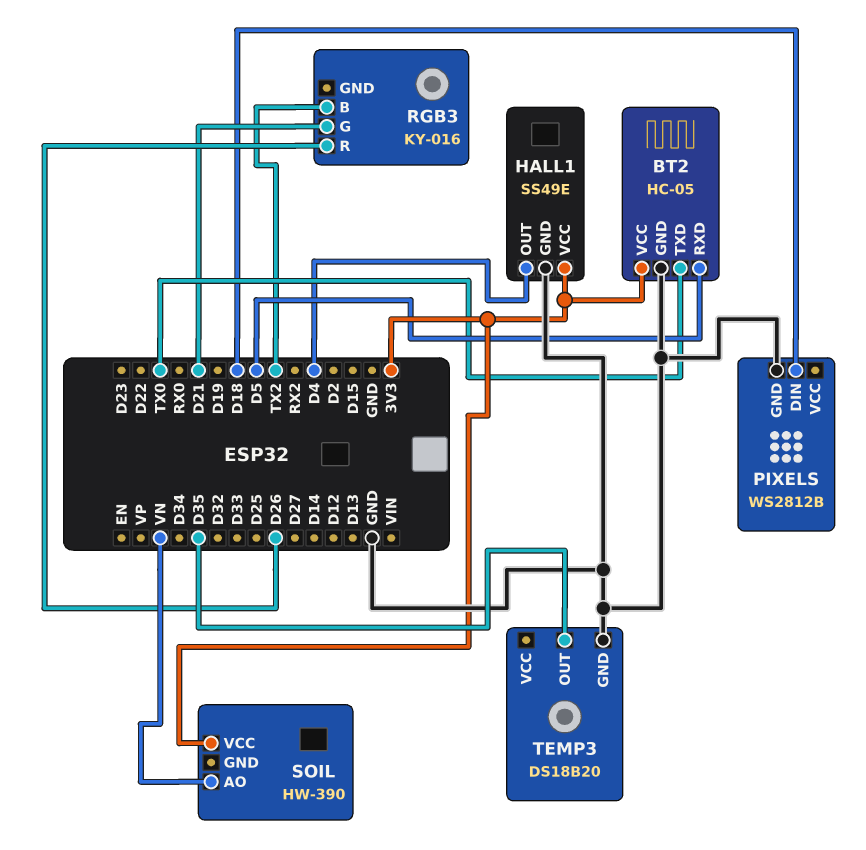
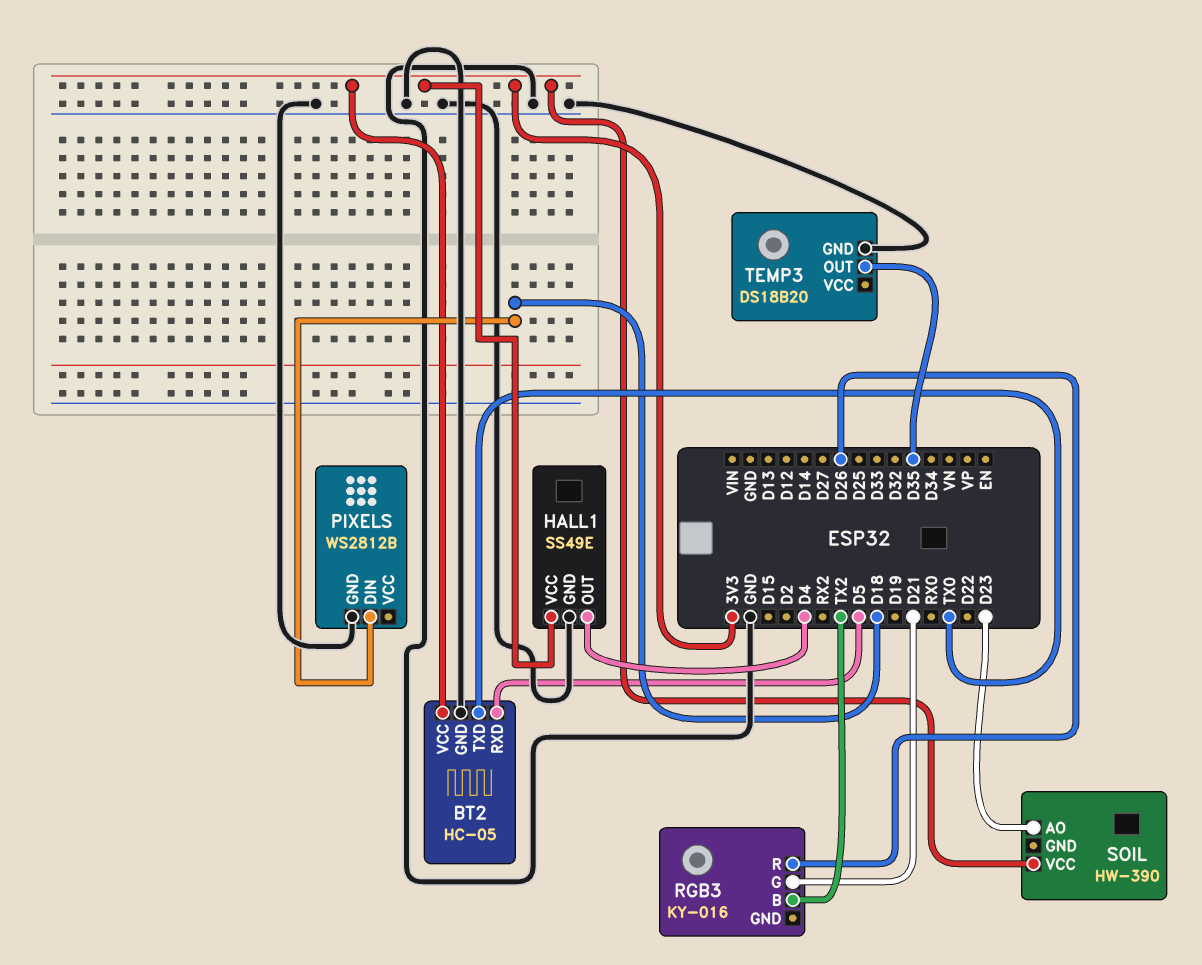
SOIL pin AO: VN -> D23

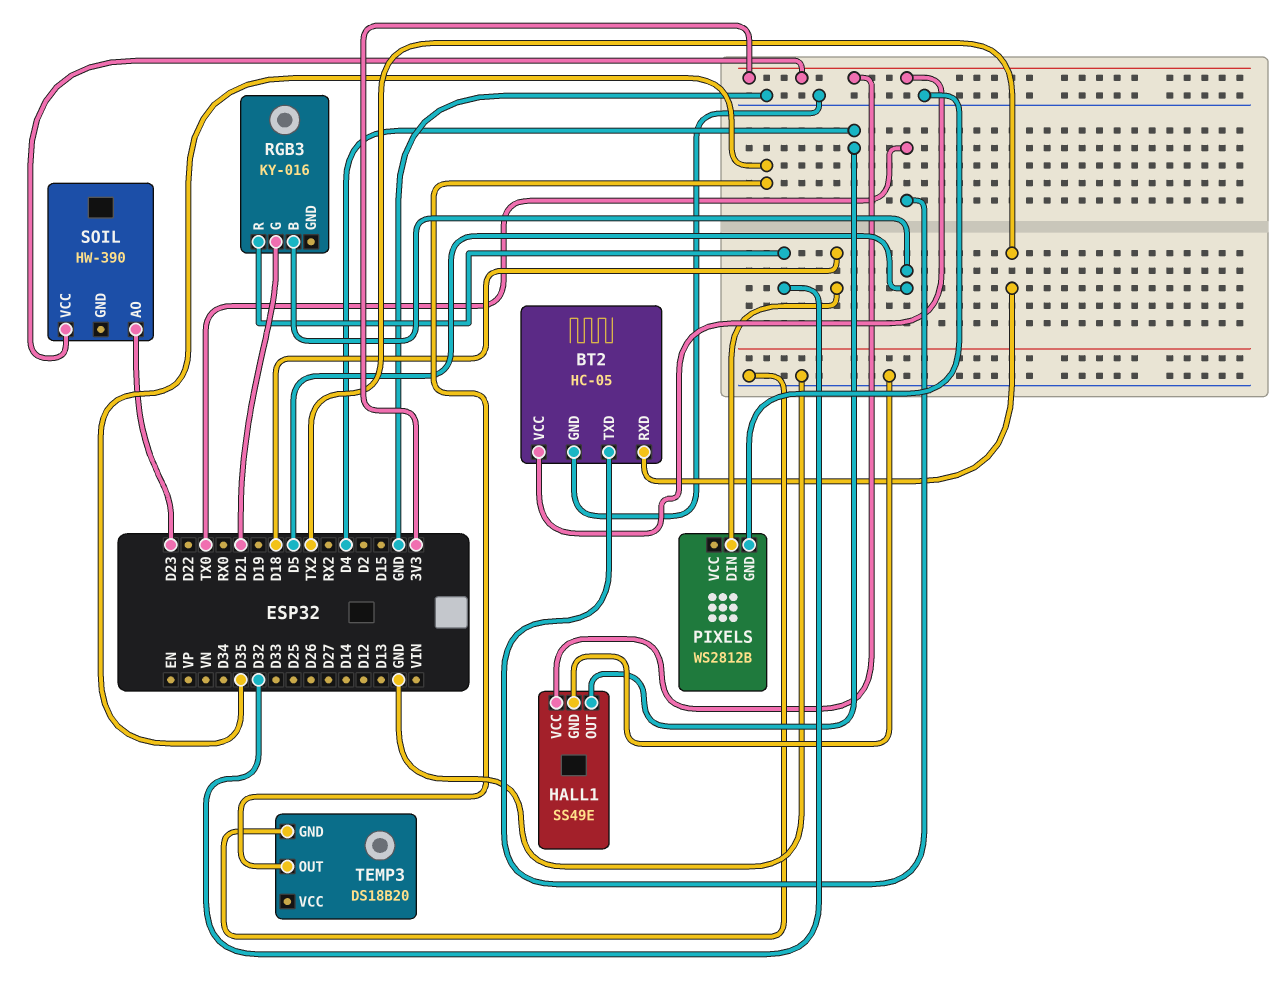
BT2 pin RXD: D5 -> TX2
RGB3 pin B: TX2 -> D5
RGB3 pin R: D26 -> D32

